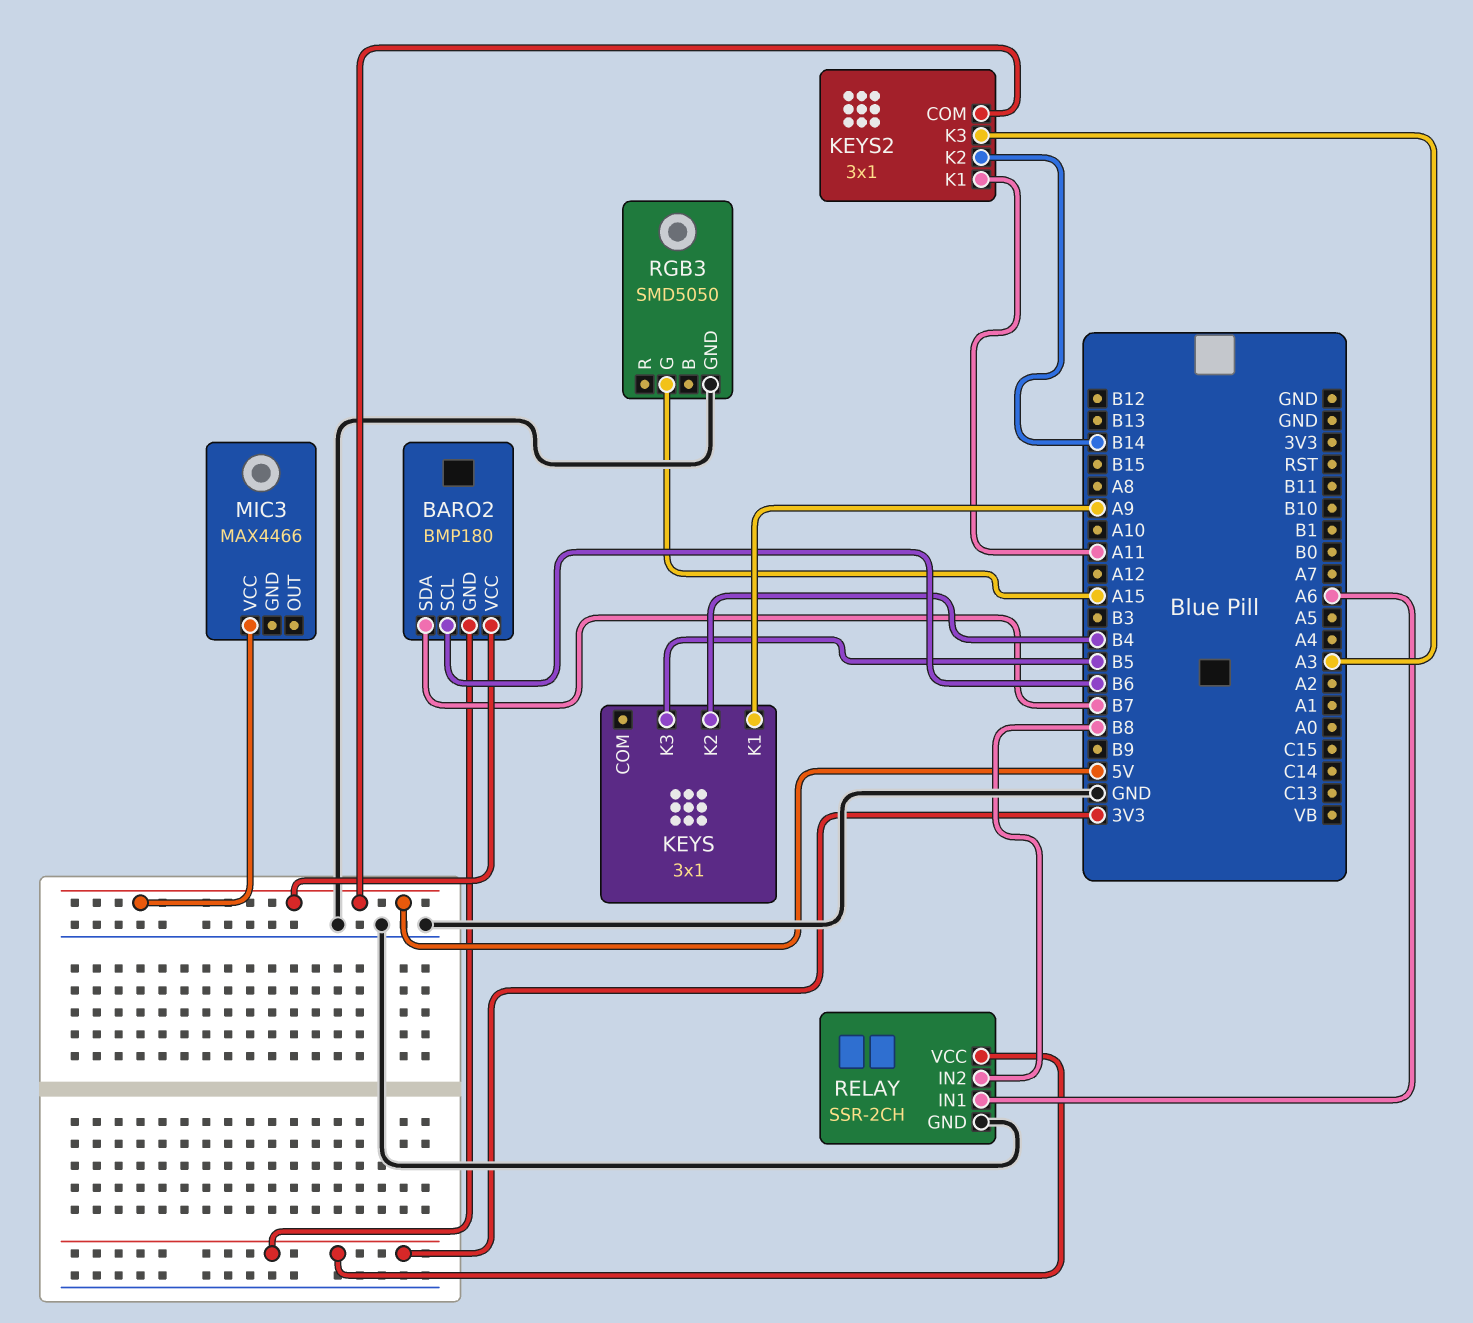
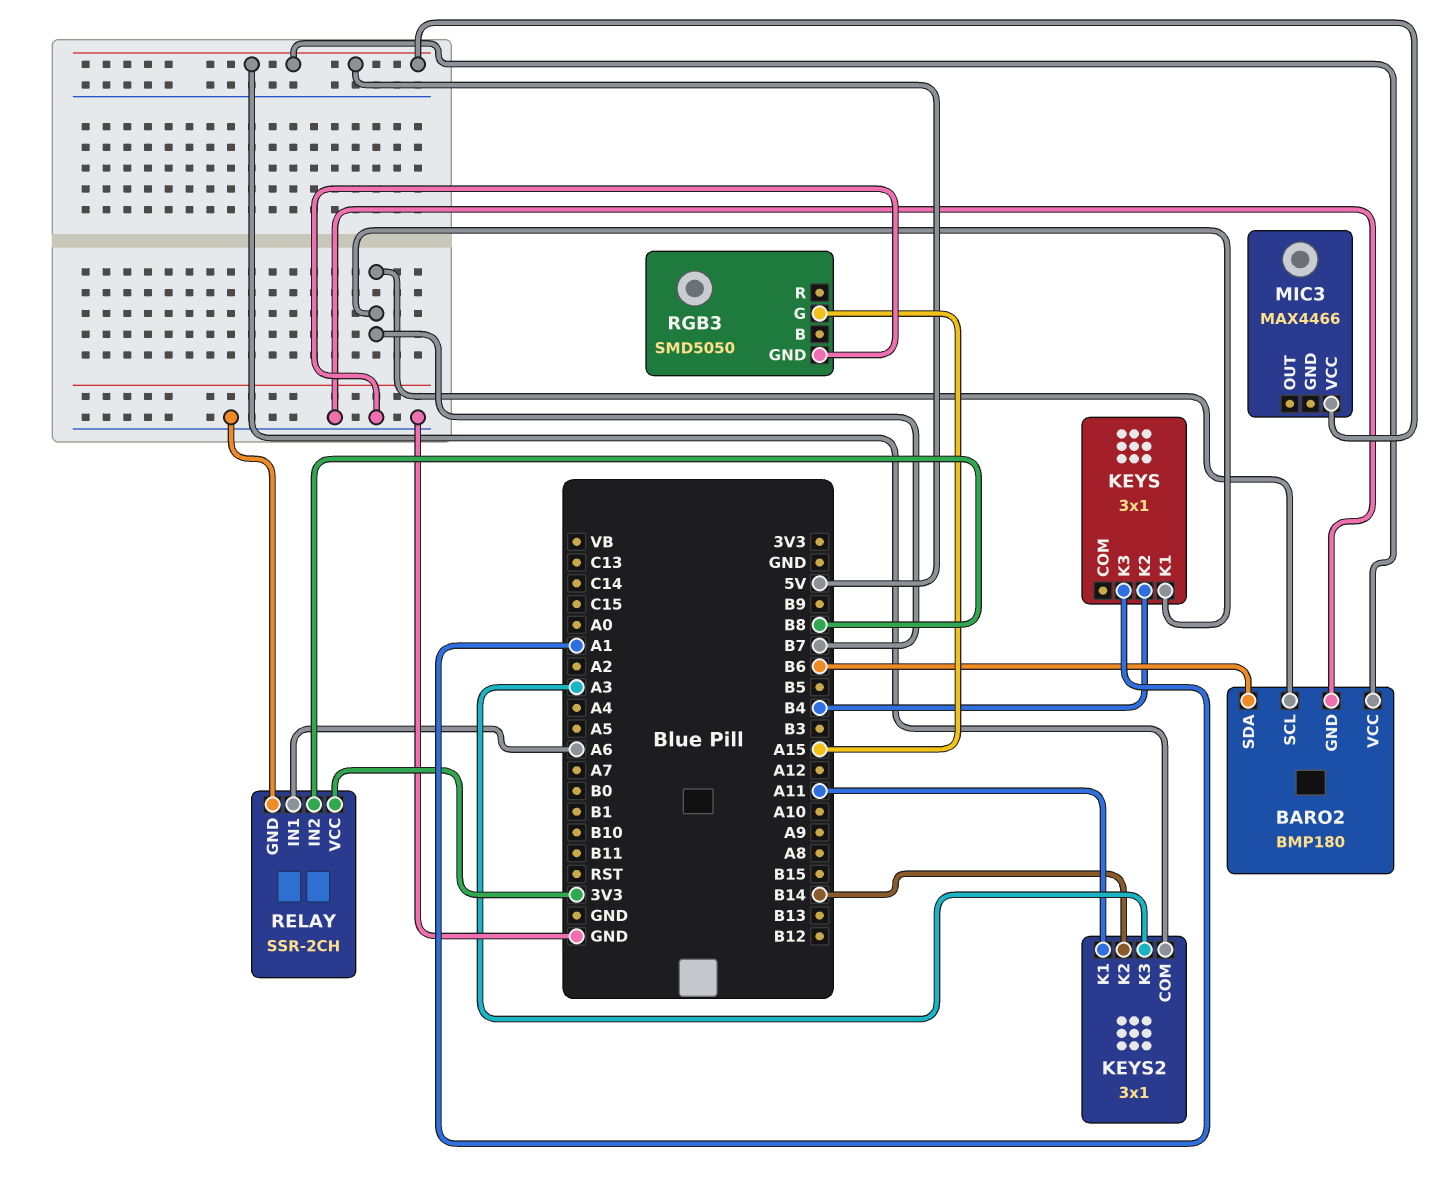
BARO2 pin GND: 3V3 -> GND
BARO2 pin SCL: B6 -> B7
BARO2 pin SDA: B7 -> B6
KEYS pin K1: A9 -> B7
KEYS pin K3: B5 -> A1

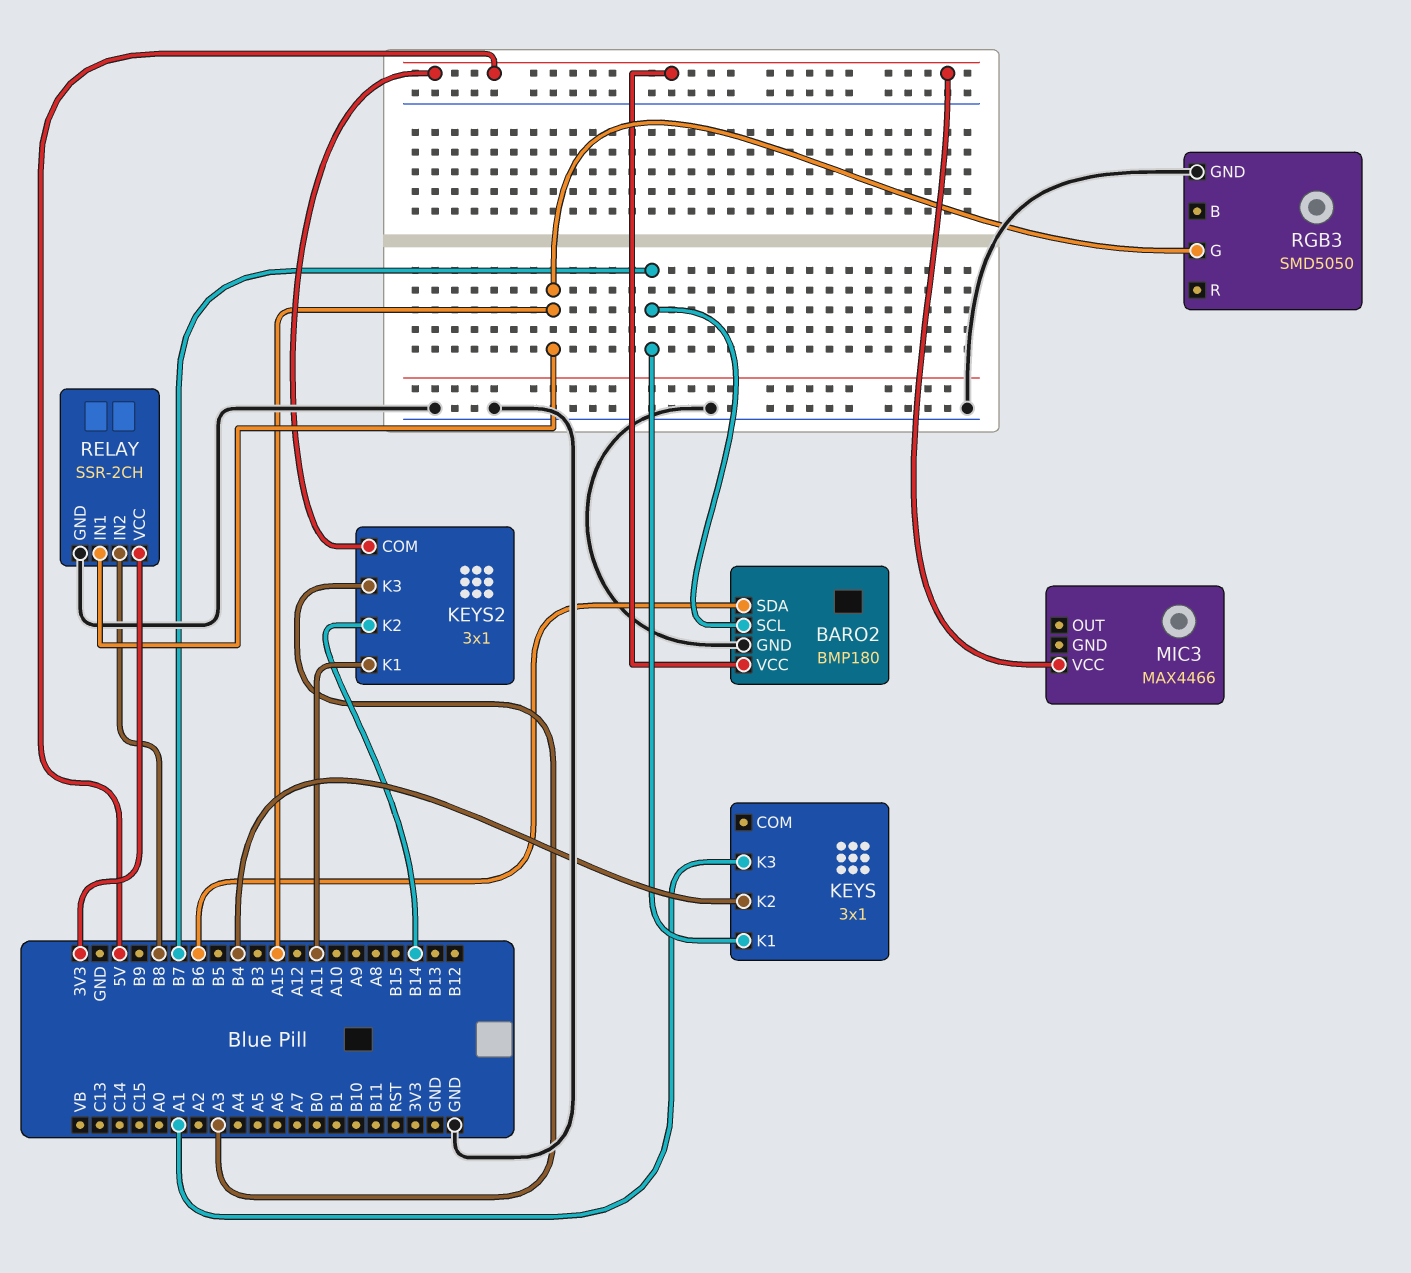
RELAY pin IN1: A6 -> A15

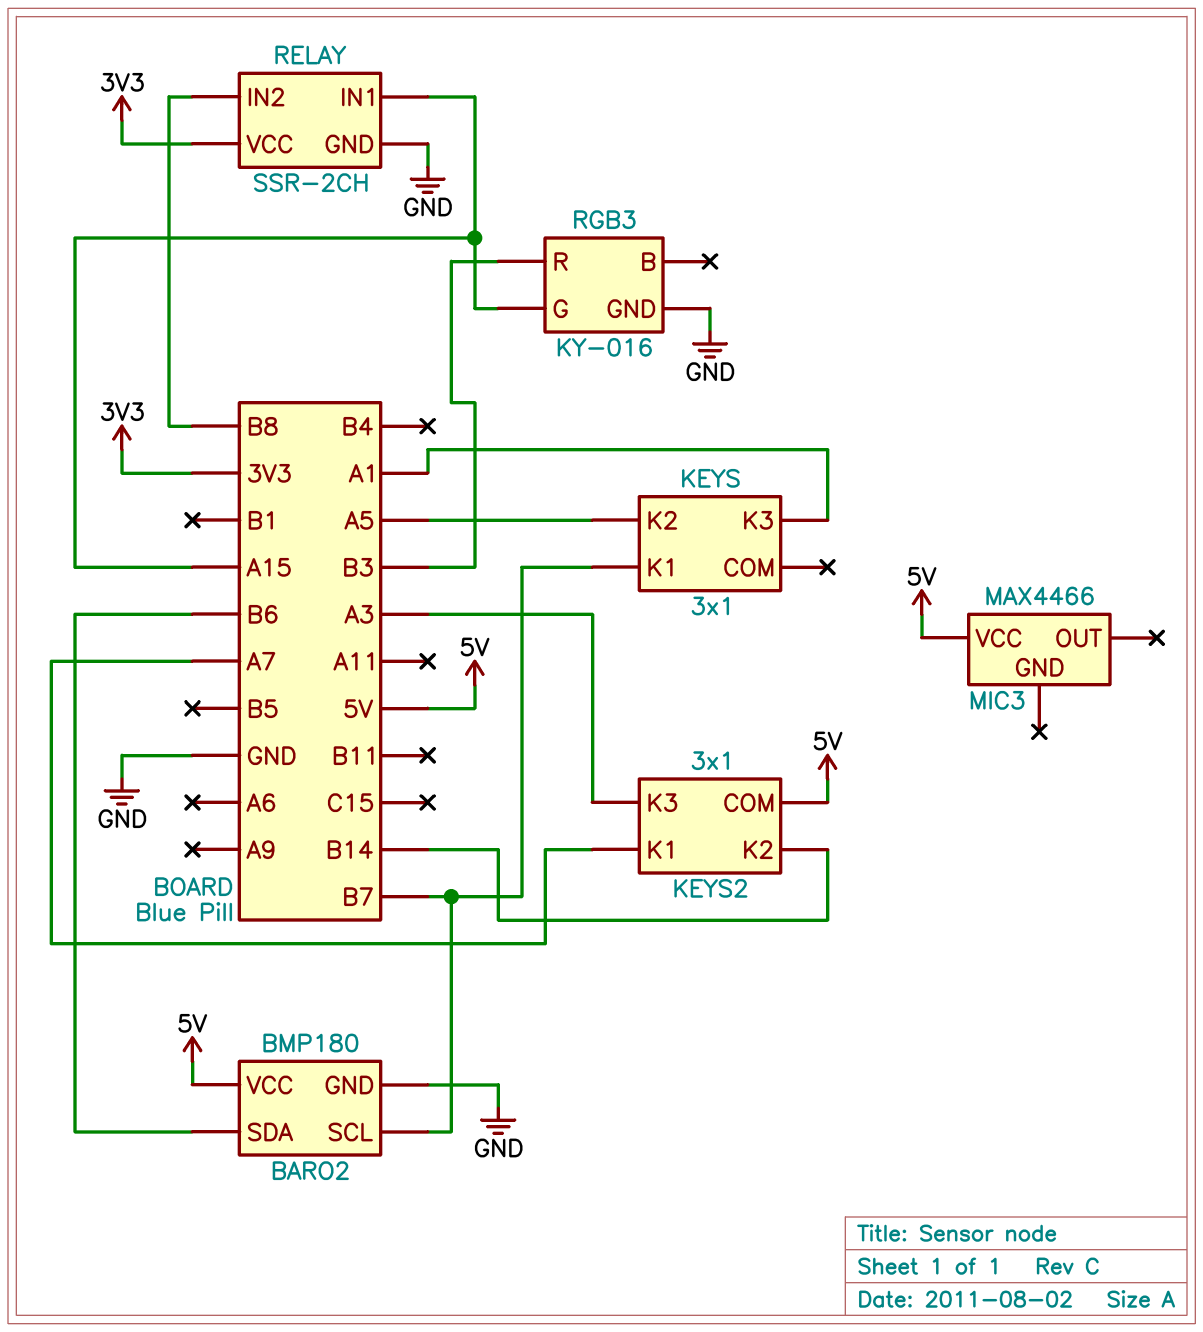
KEYS pin K2: B4 -> A5
KEYS2 pin K1: A11 -> A7
RGB3: SMD5050 -> KY-016
RGB3 pin R: none -> B3

